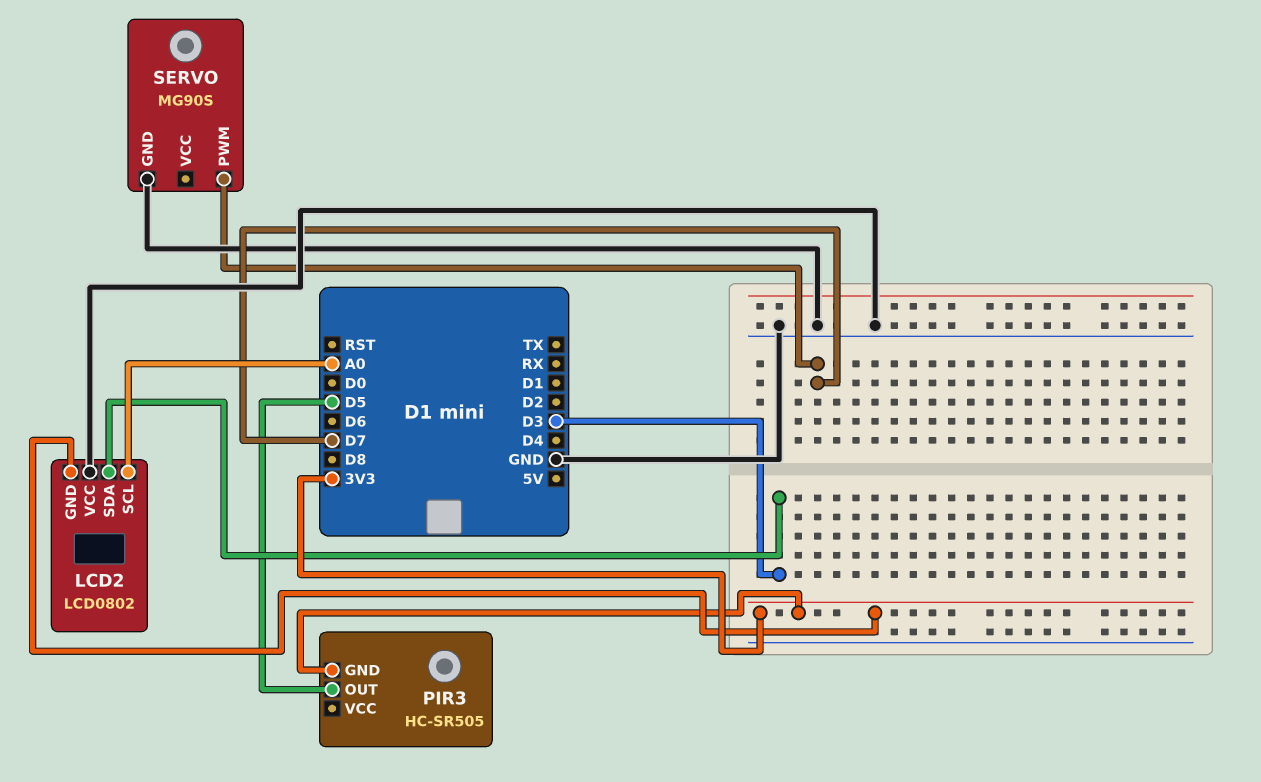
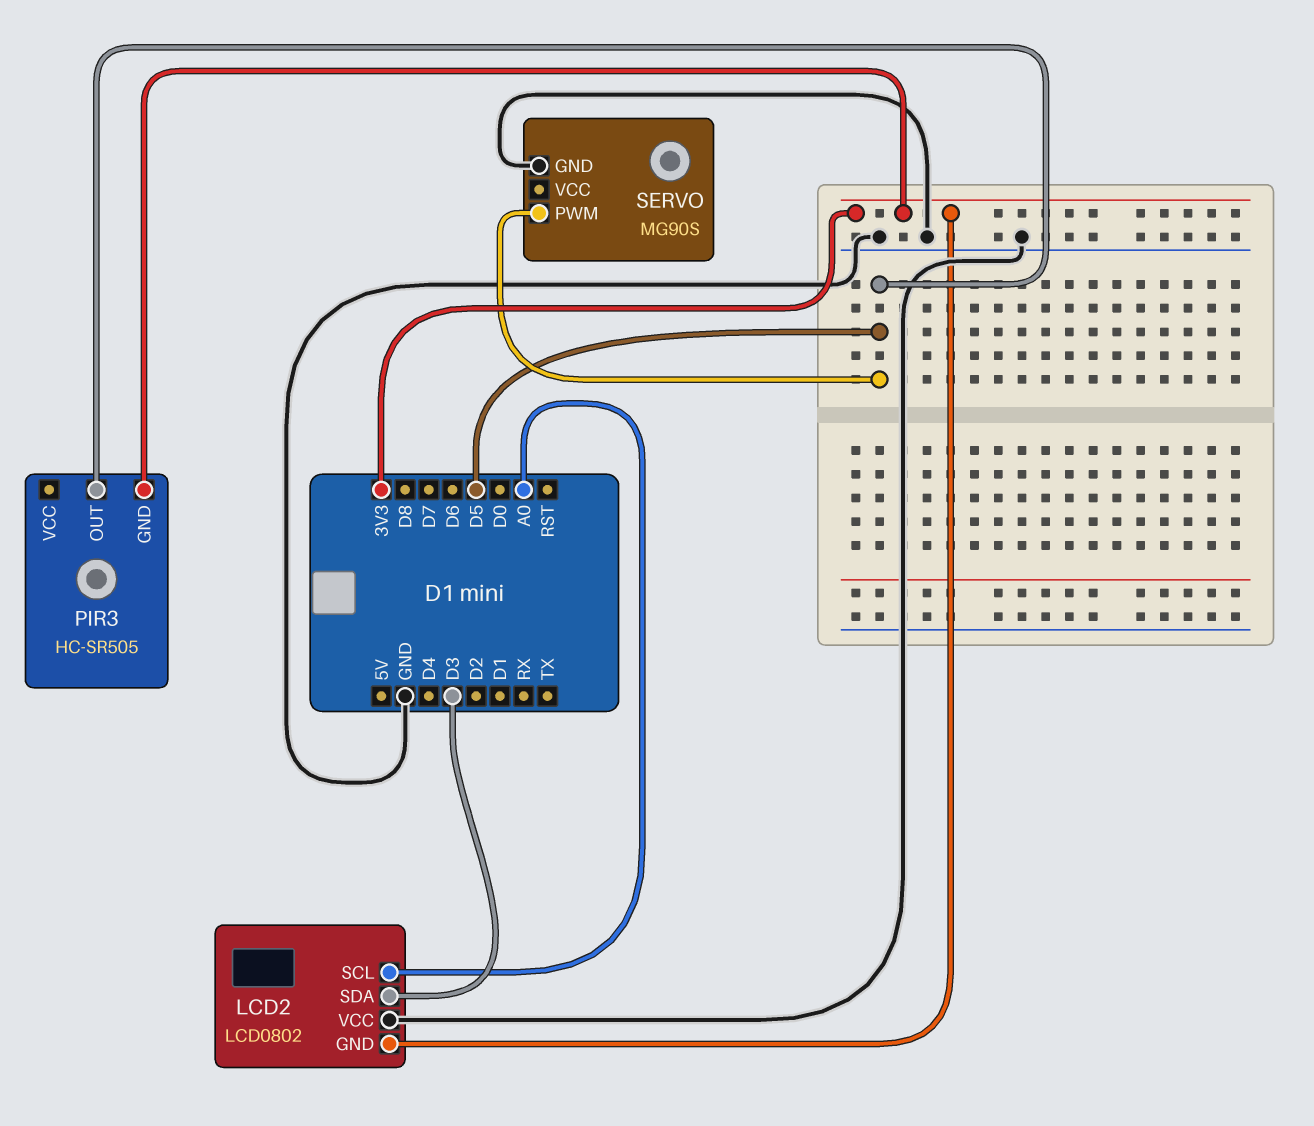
SERVO pin PWM: D7 -> D5

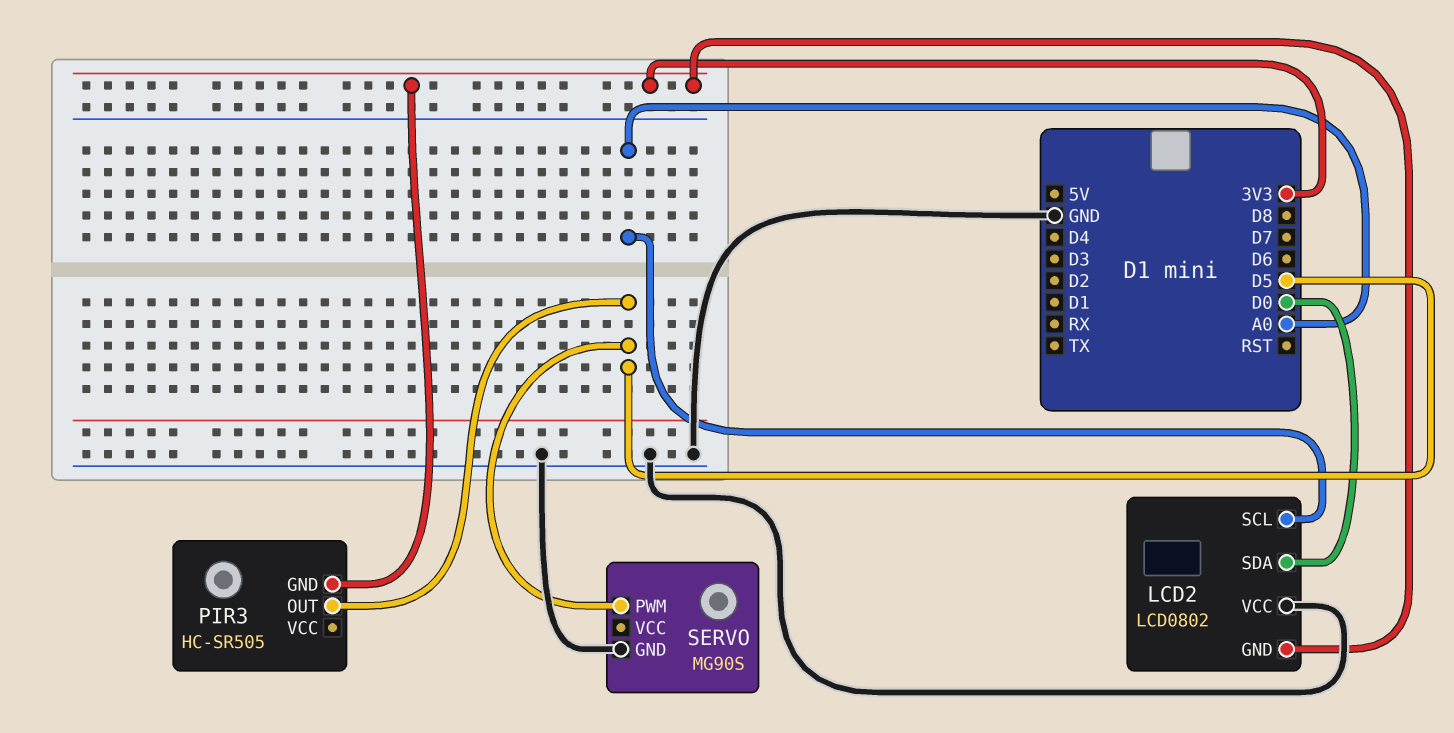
LCD2 pin SDA: D3 -> D0

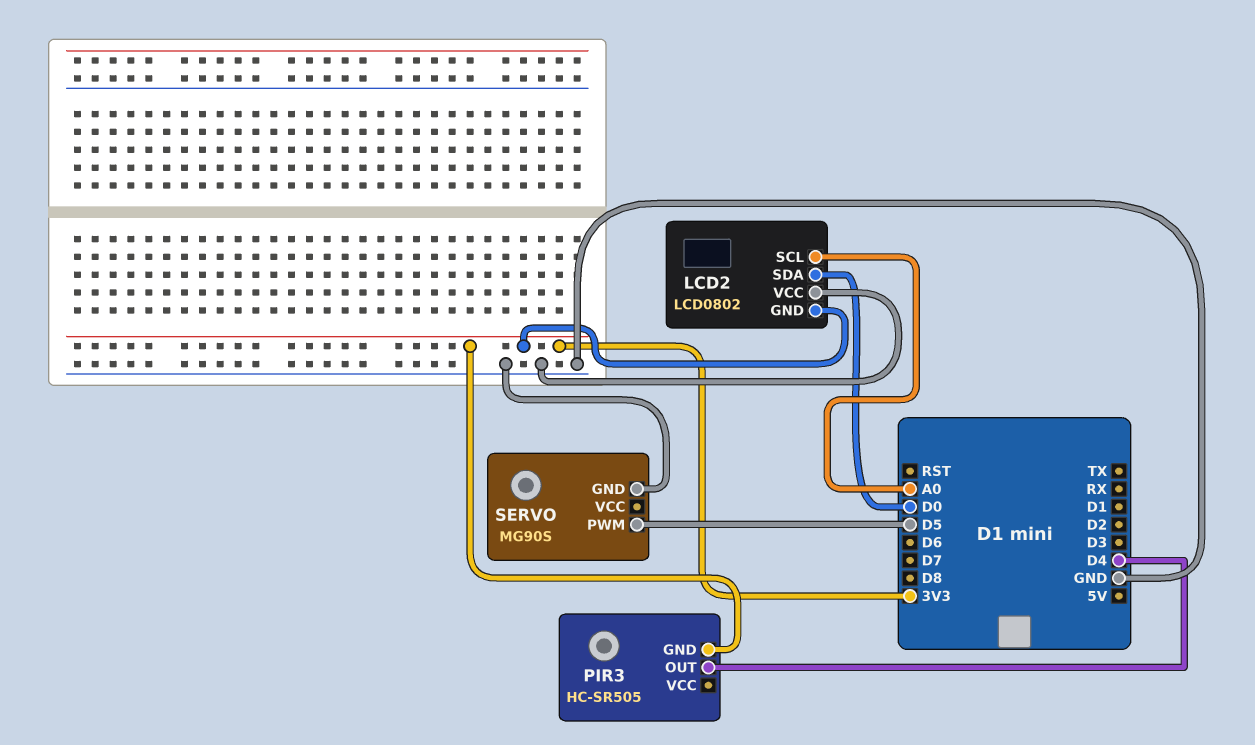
PIR3 pin OUT: D5 -> D4

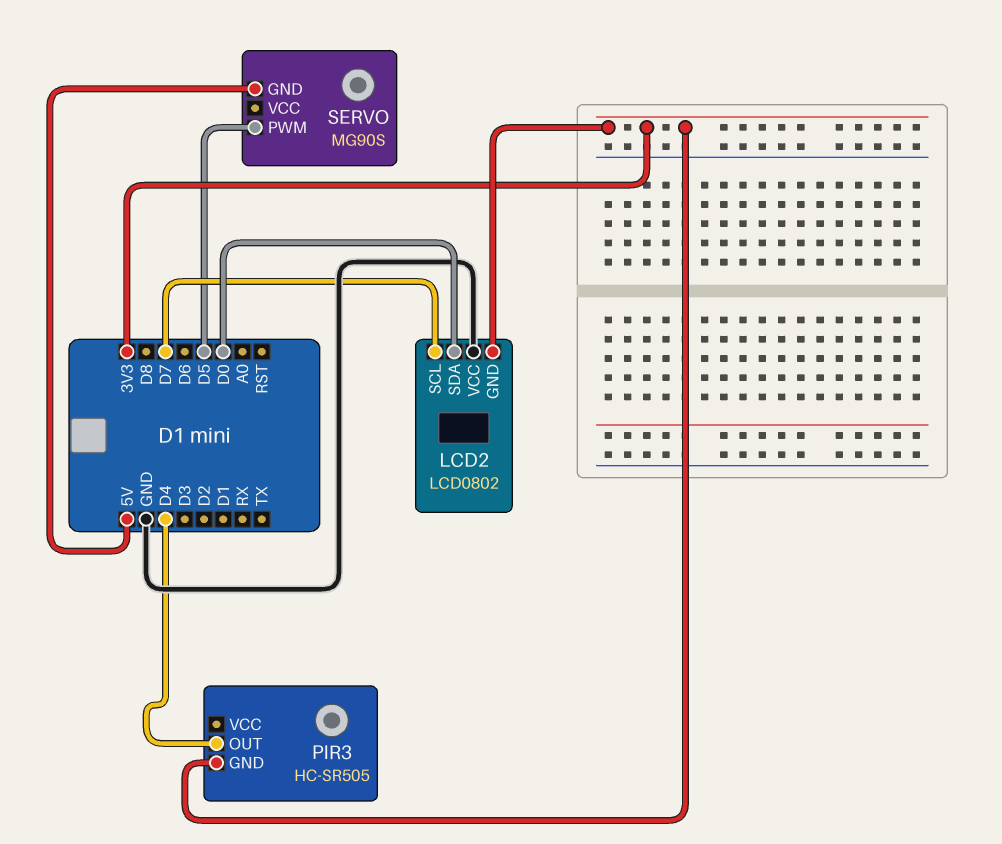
LCD2 pin SCL: A0 -> D7
SERVO pin GND: GND -> 5V

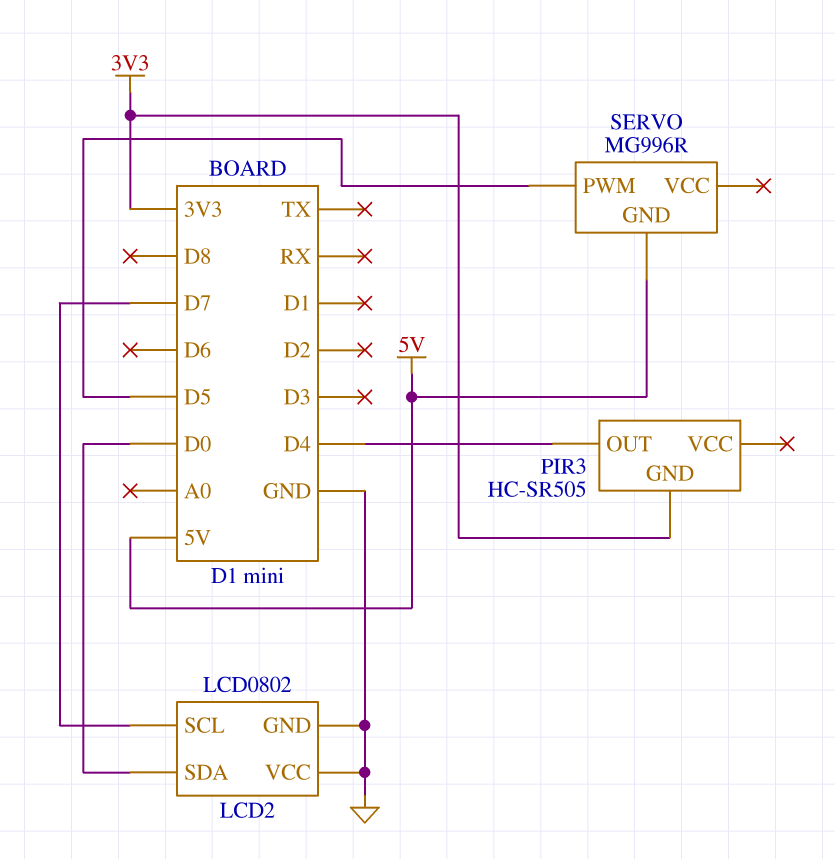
LCD2 pin GND: 3V3 -> GND
SERVO: MG90S -> MG996R

